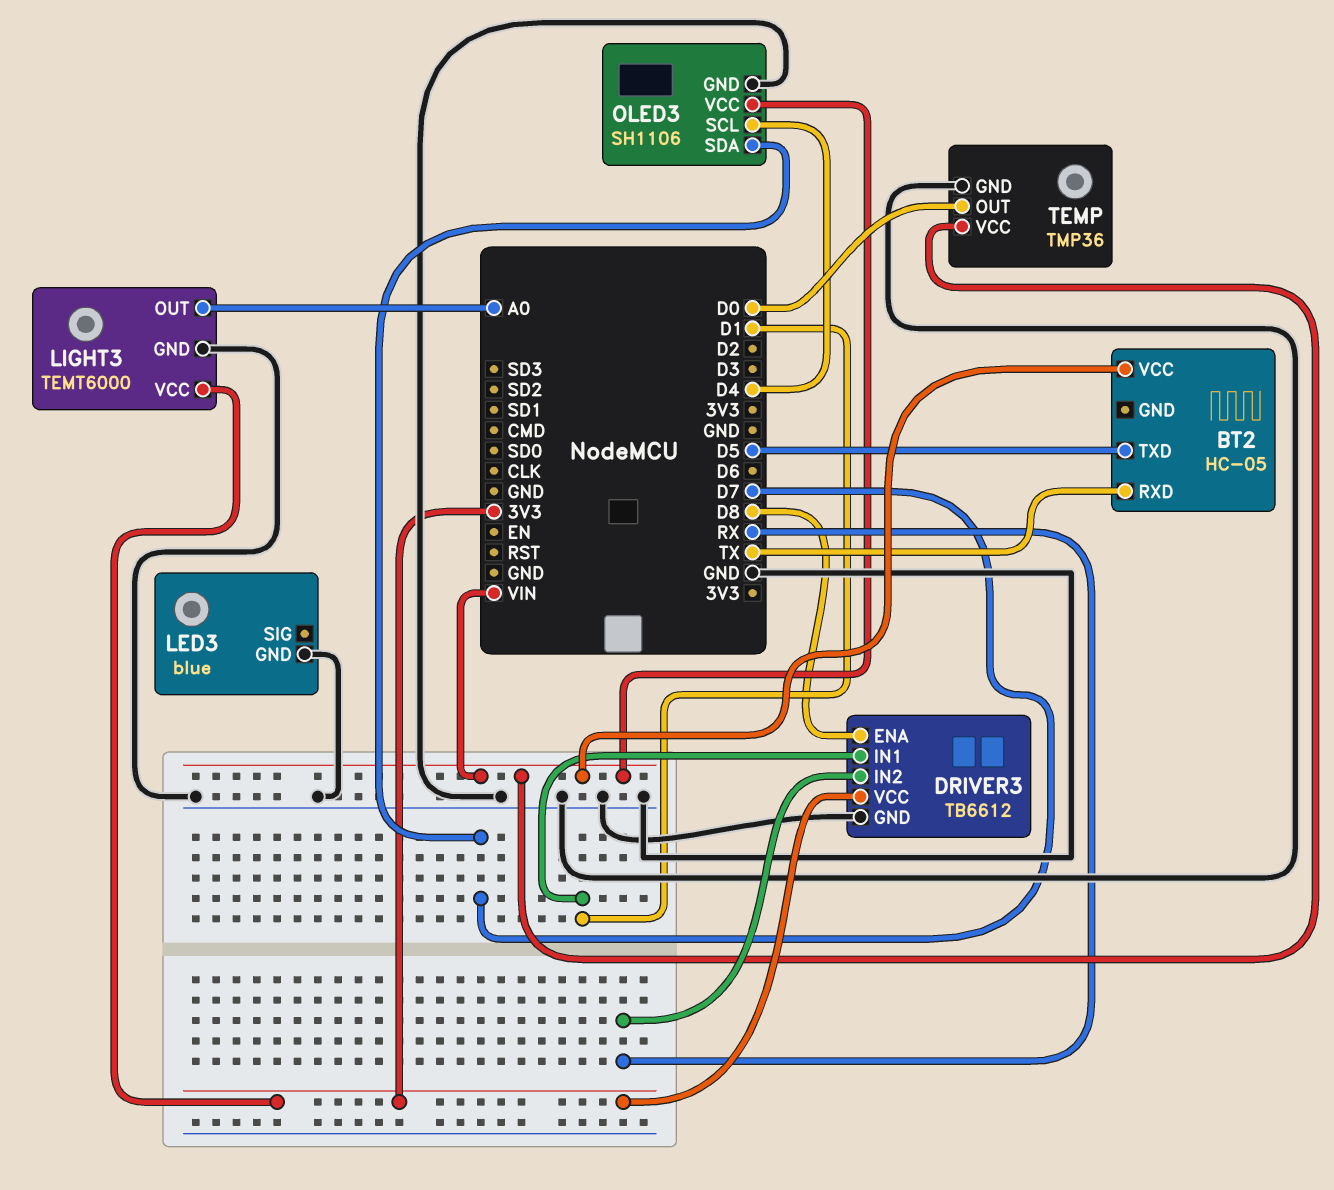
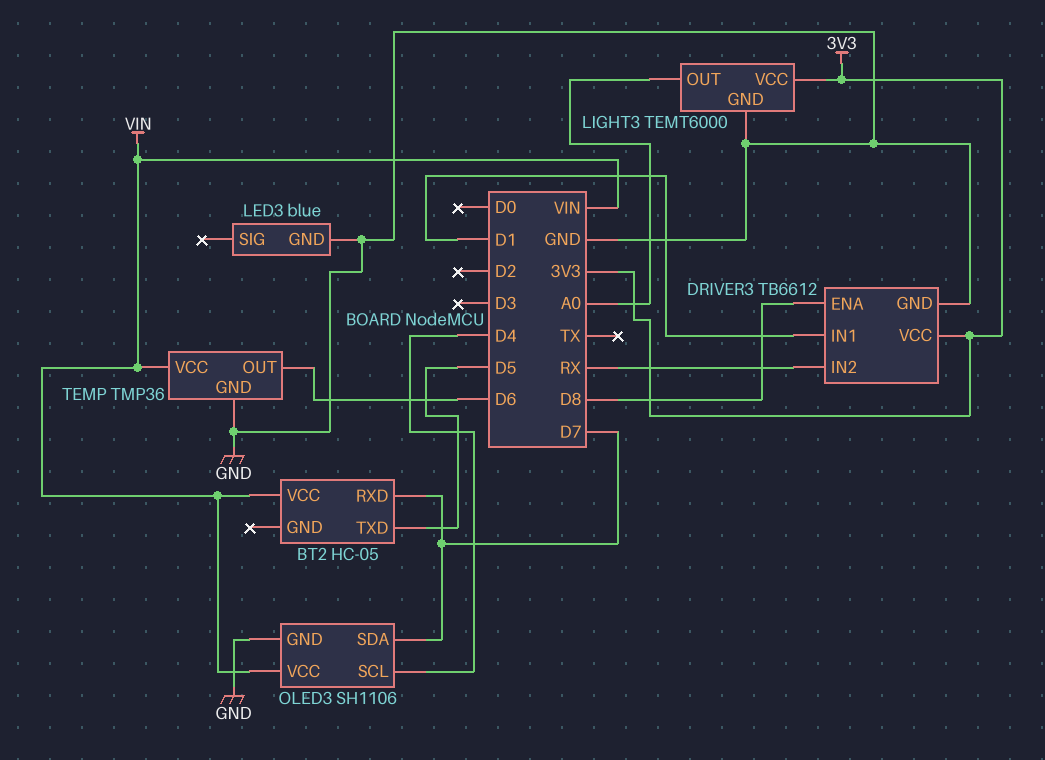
BT2 pin RXD: TX -> D7
TEMP pin OUT: D0 -> D6

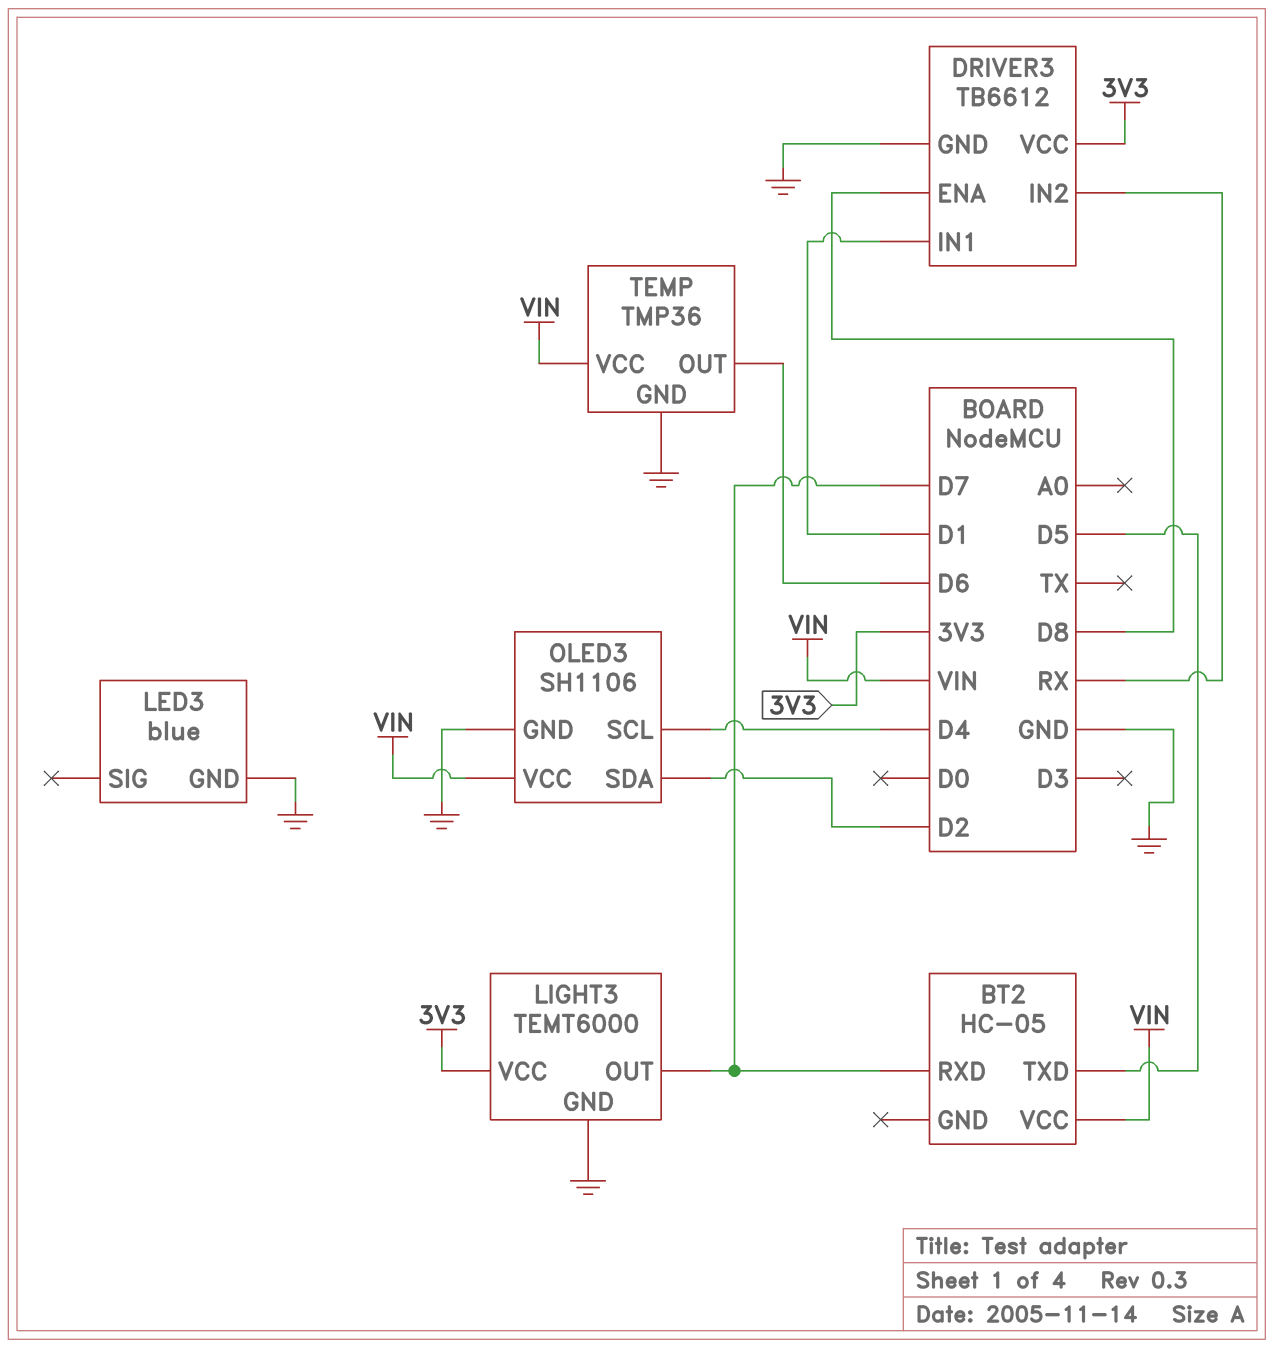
LIGHT3 pin OUT: A0 -> D7
OLED3 pin SDA: D7 -> D2

